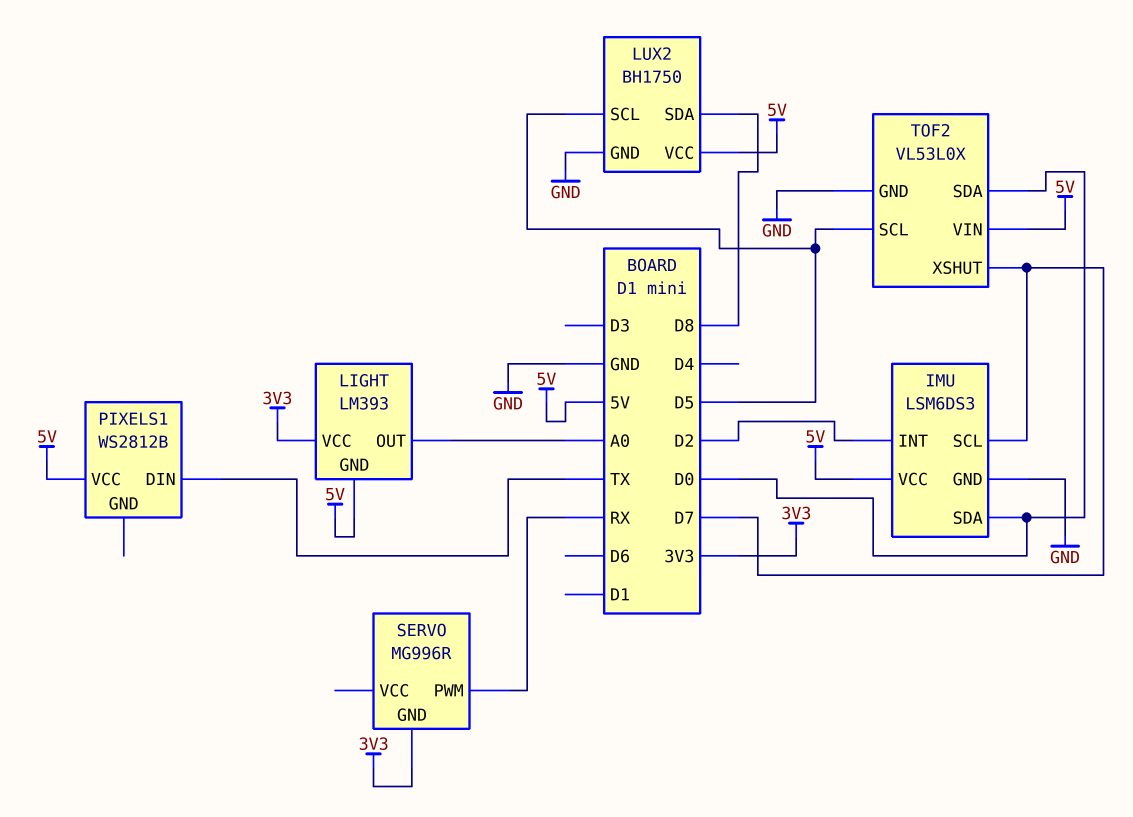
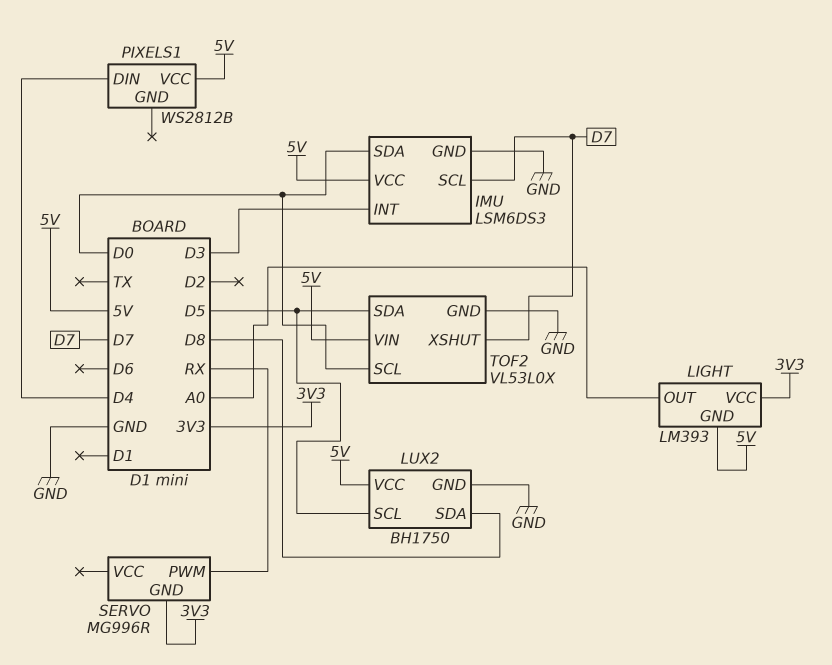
IMU pin INT: D2 -> D3
PIXELS1 pin DIN: TX -> D4
TOF2 pin SCL: D5 -> D0
TOF2 pin SDA: D0 -> D5

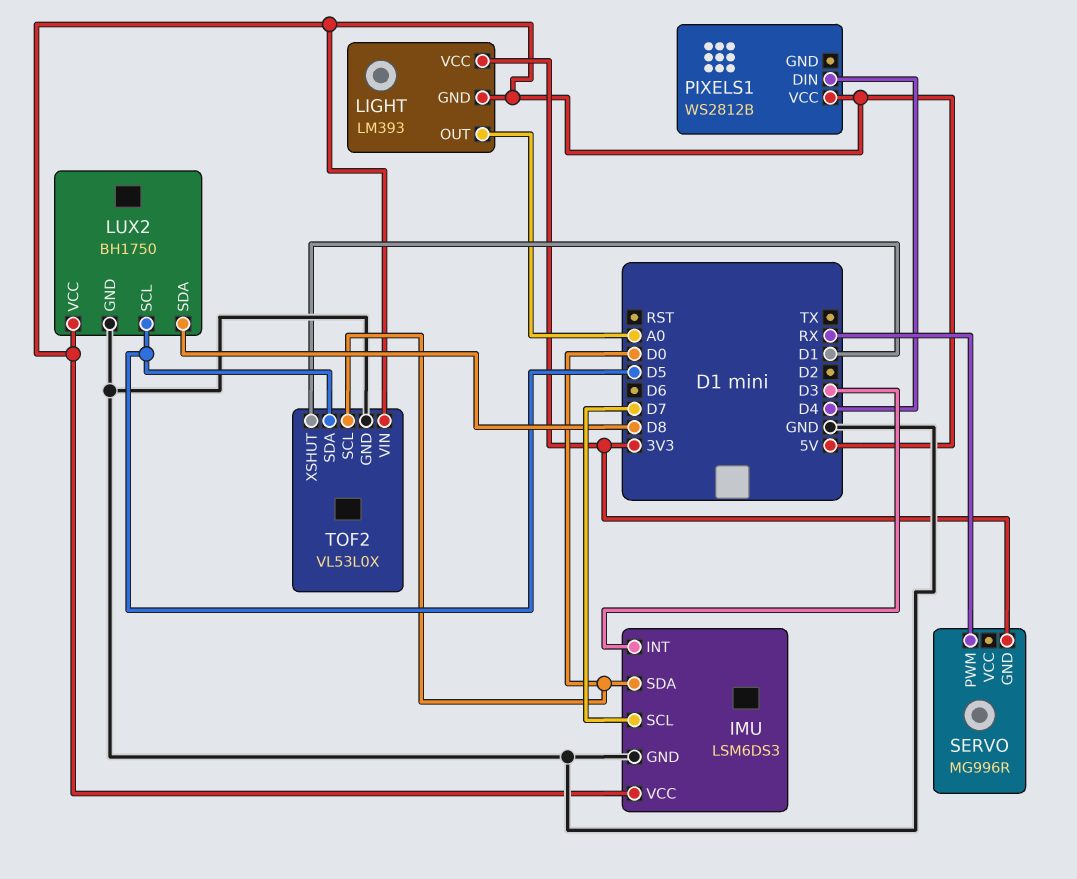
TOF2 pin XSHUT: D7 -> D1

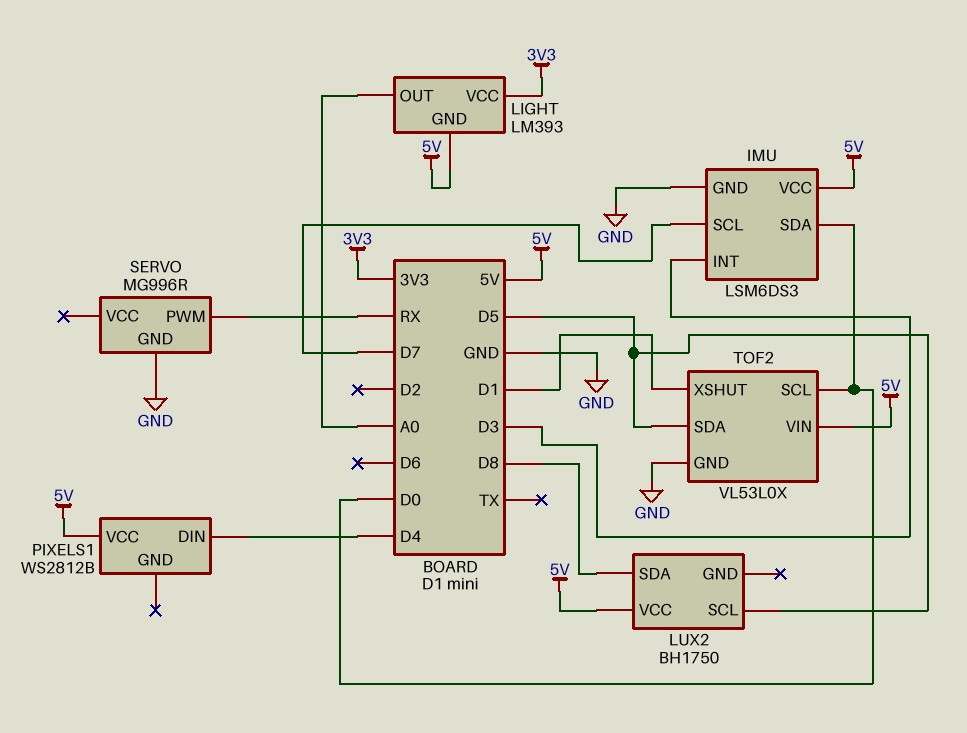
LUX2 pin GND: GND -> none
SERVO pin GND: 3V3 -> GND

